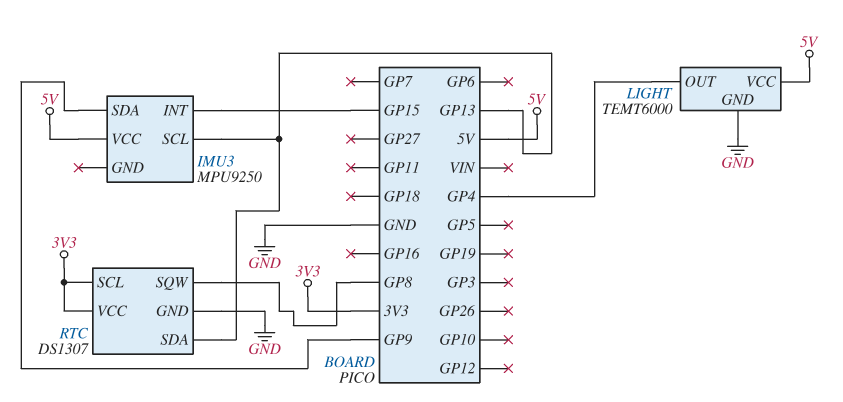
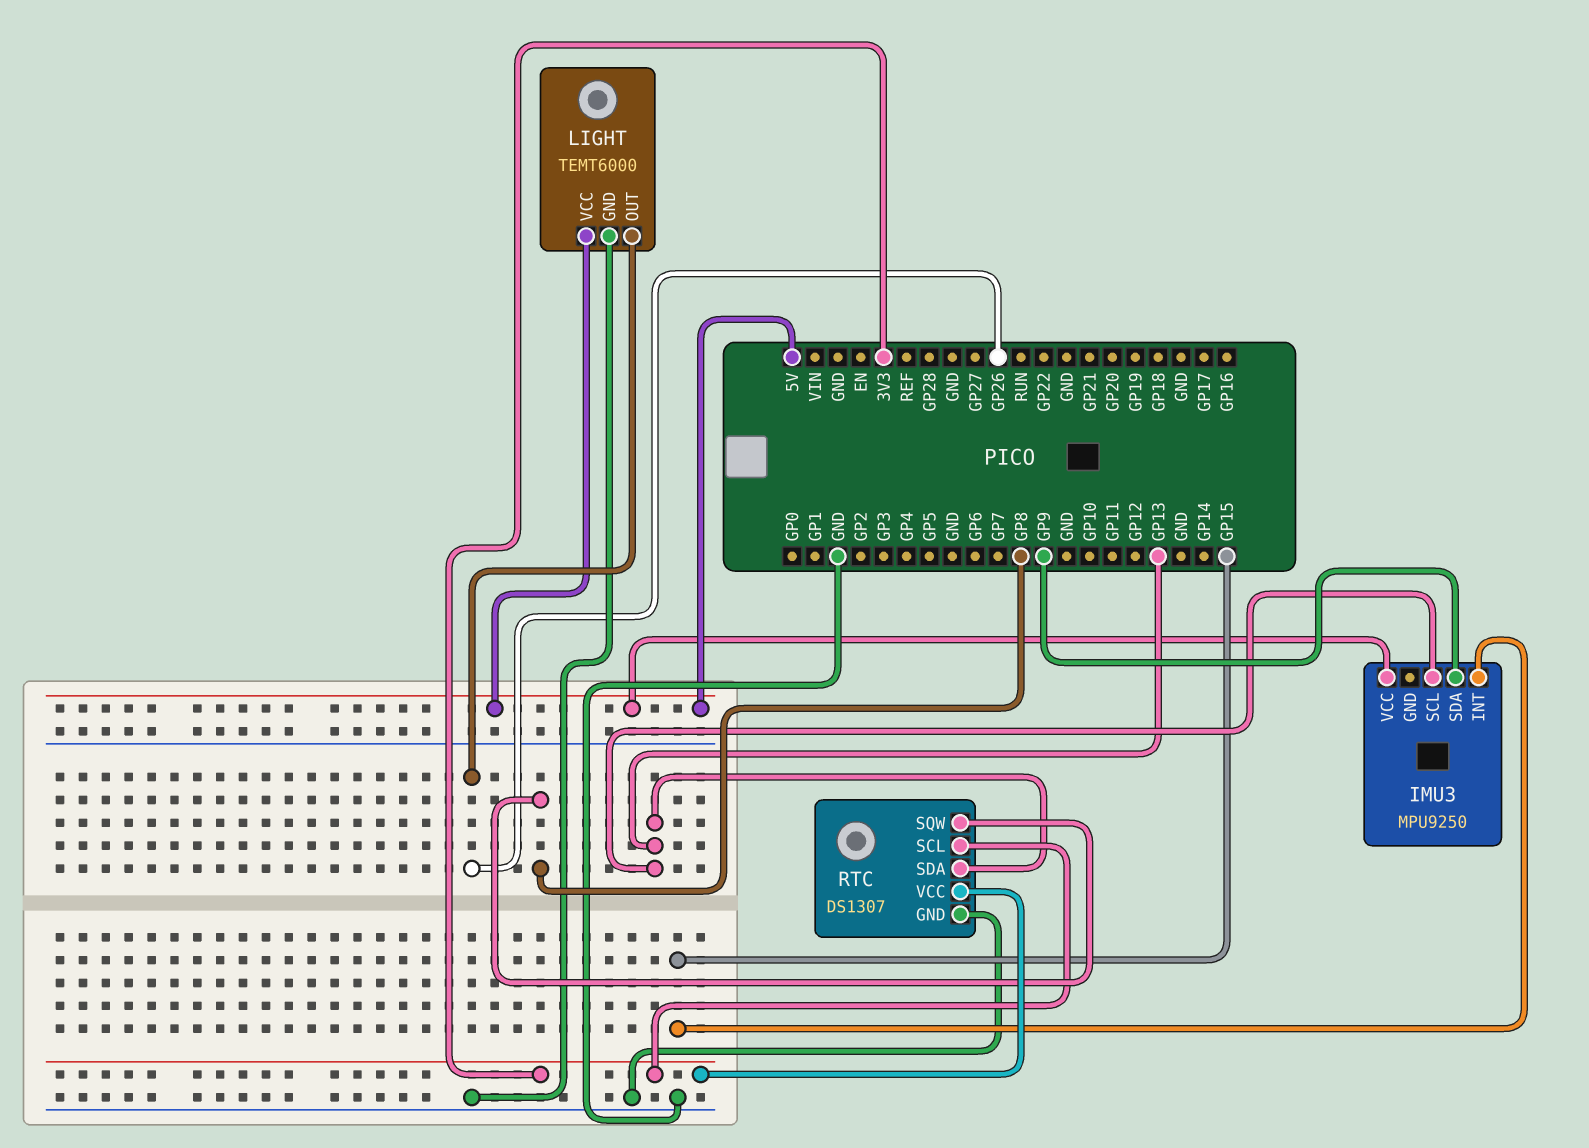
LIGHT pin OUT: GP4 -> GP26

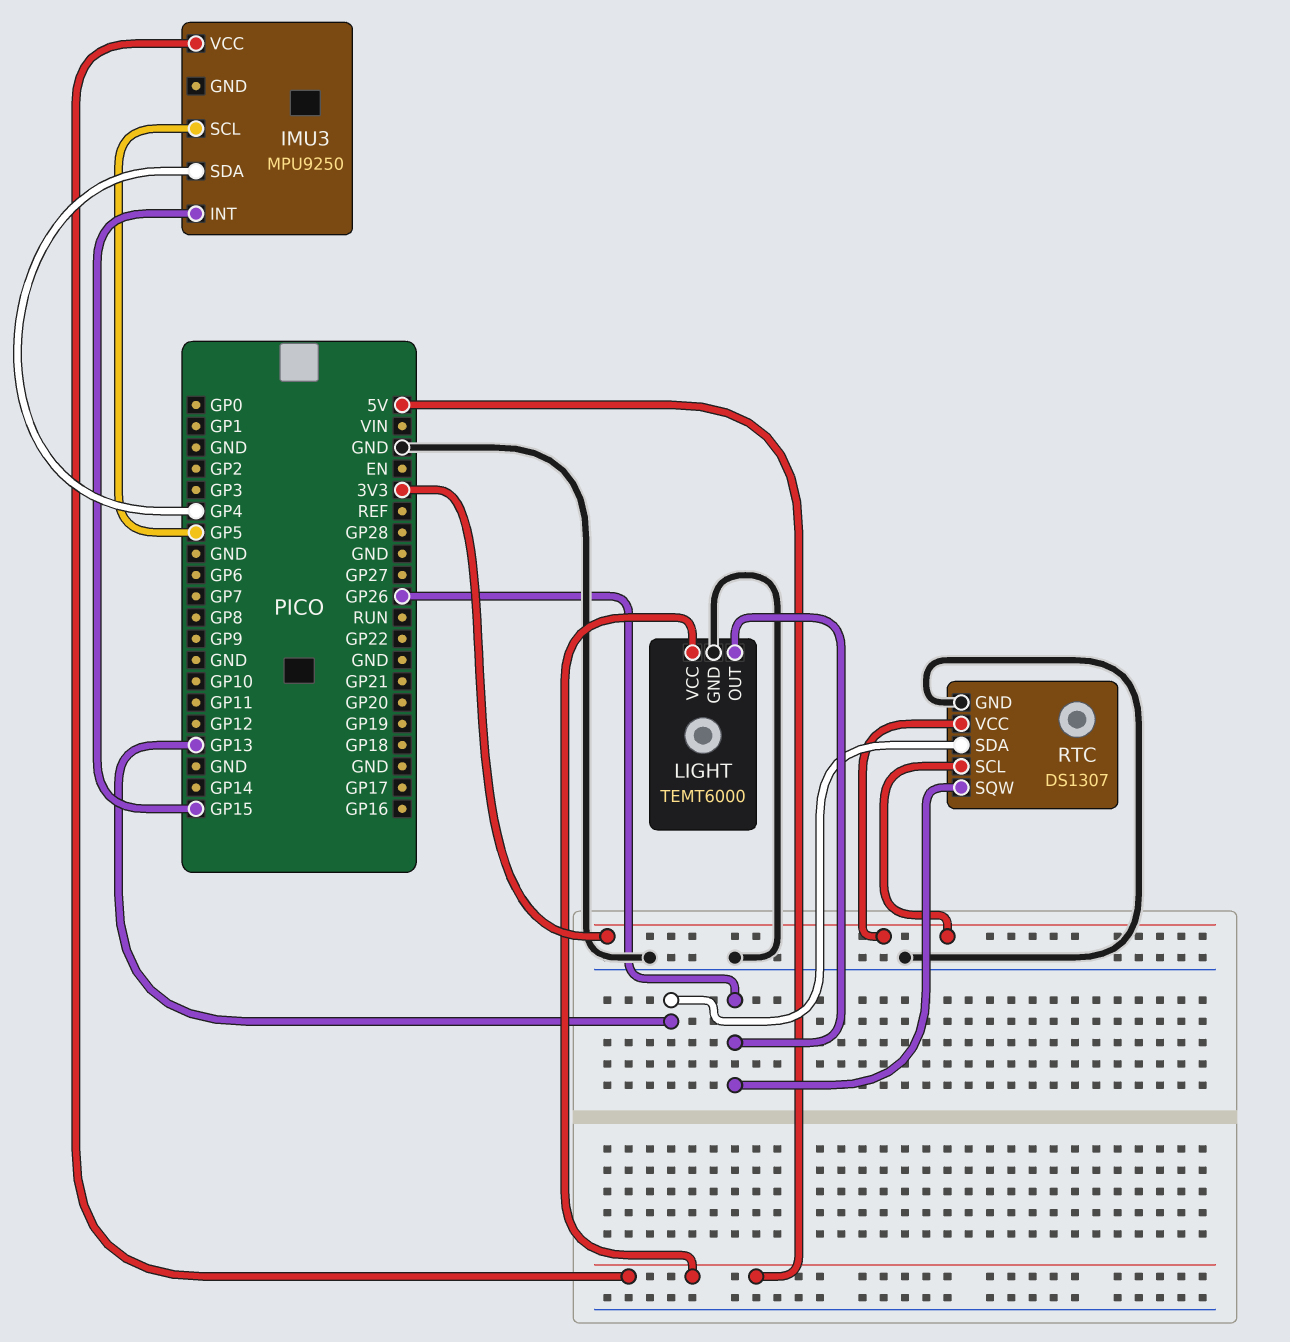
IMU3 pin SCL: GP13 -> GP5
IMU3 pin SDA: GP9 -> GP4
RTC pin SQW: GP8 -> GP26

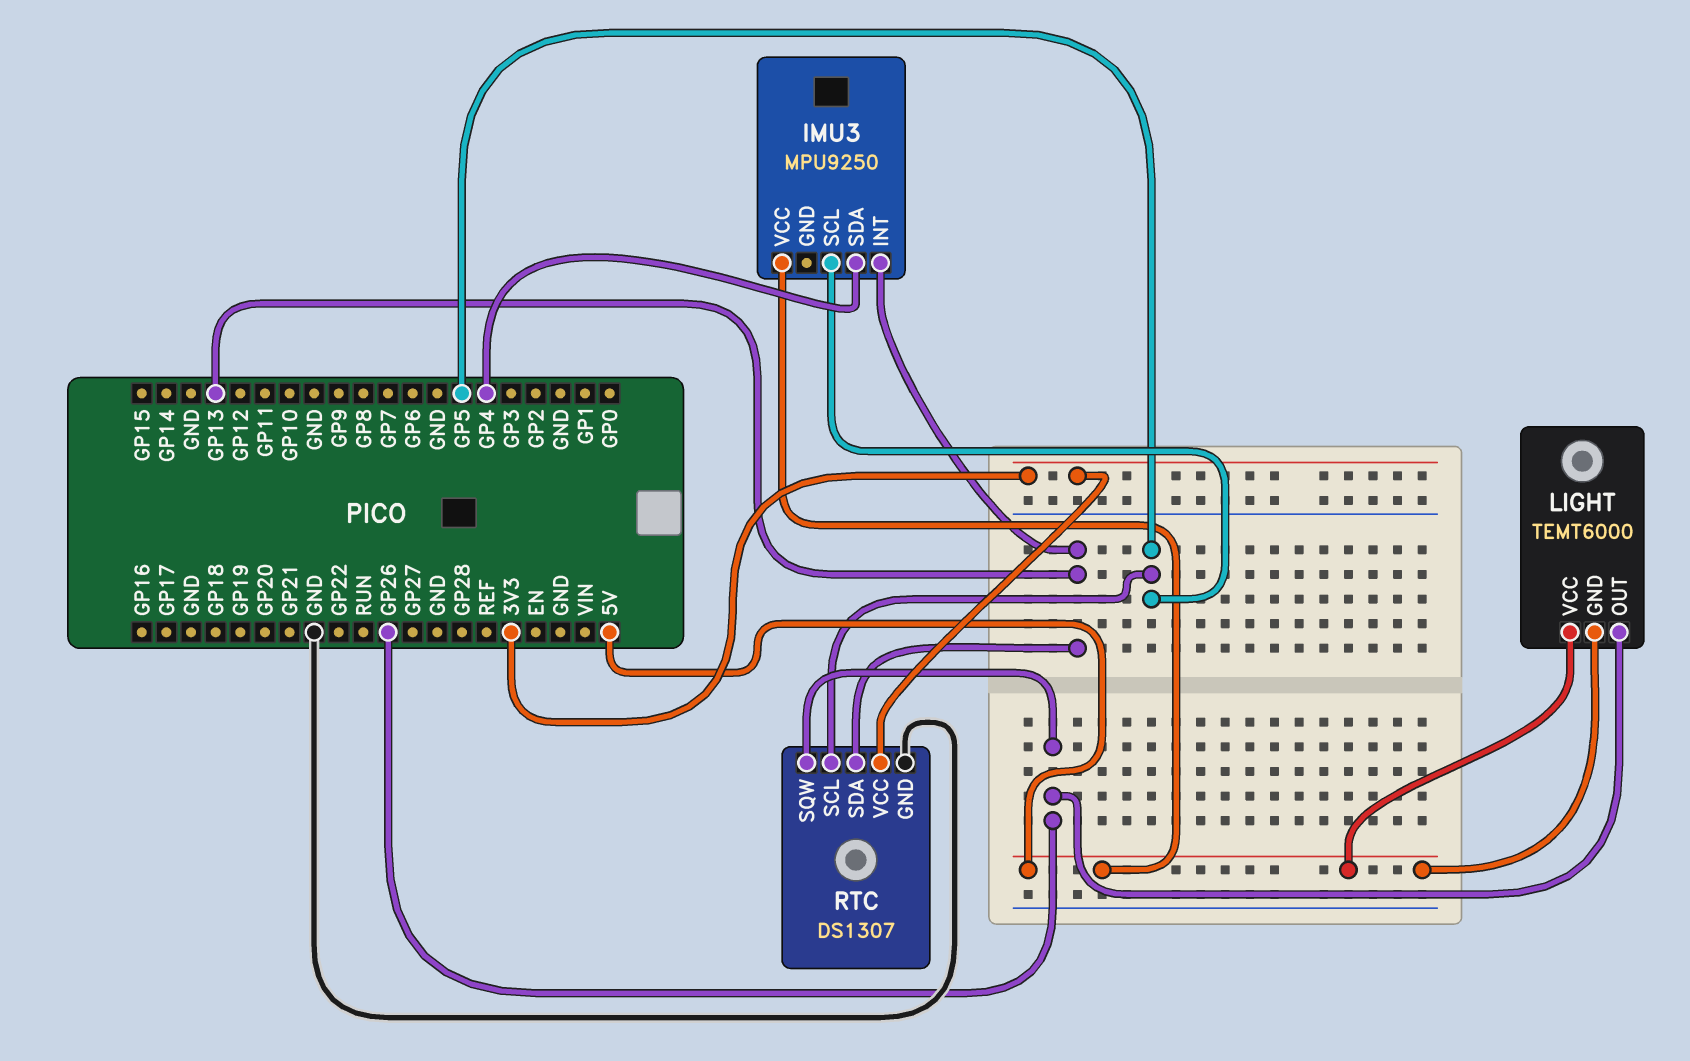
IMU3 pin INT: GP15 -> GP13
LIGHT pin GND: GND -> 5V
RTC pin SCL: 3V3 -> GP5

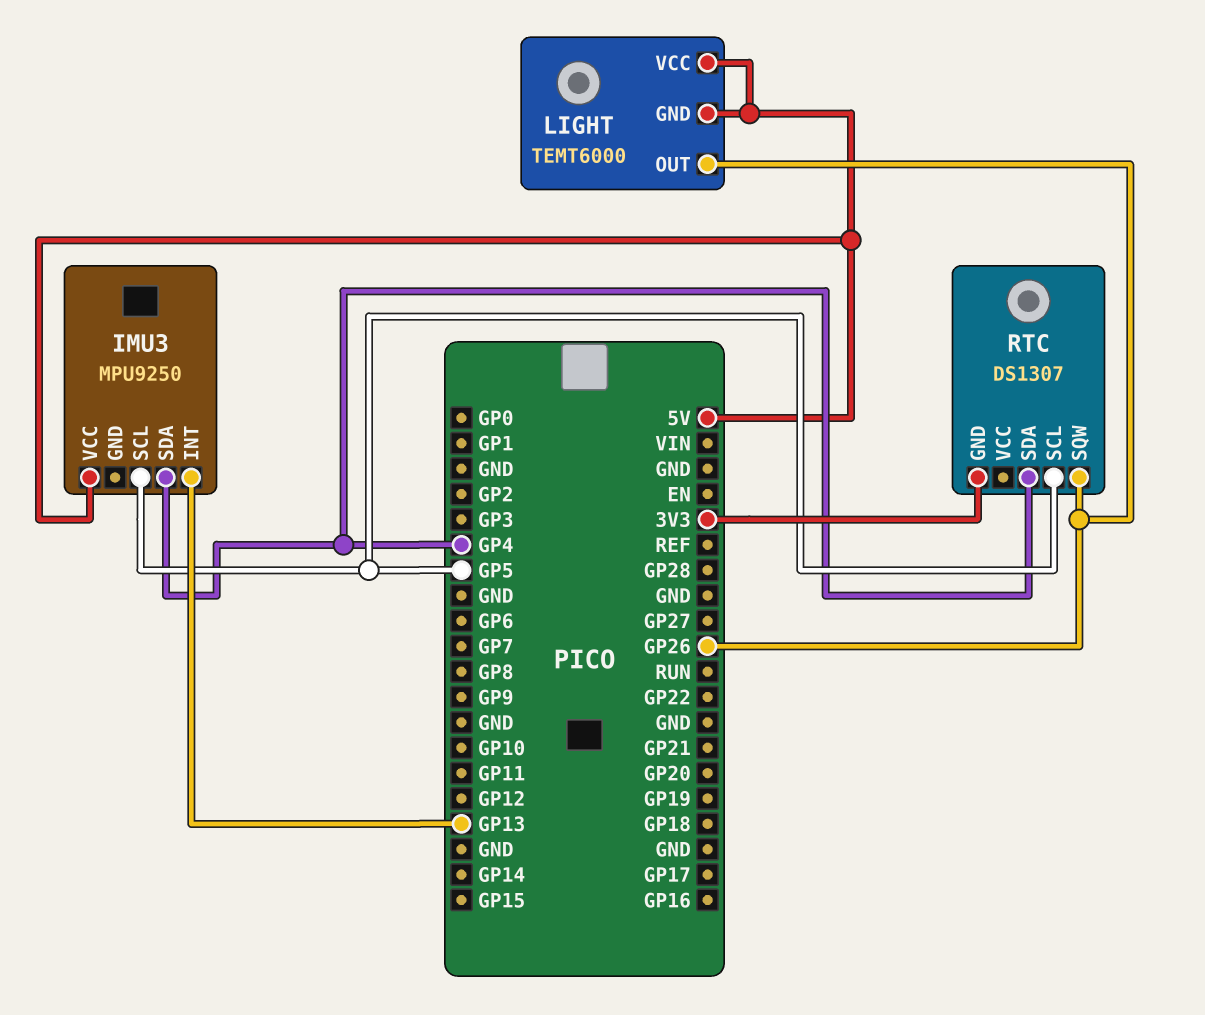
RTC pin GND: GND -> 3V3
RTC pin SDA: GP13 -> GP4
RTC pin VCC: 3V3 -> none

